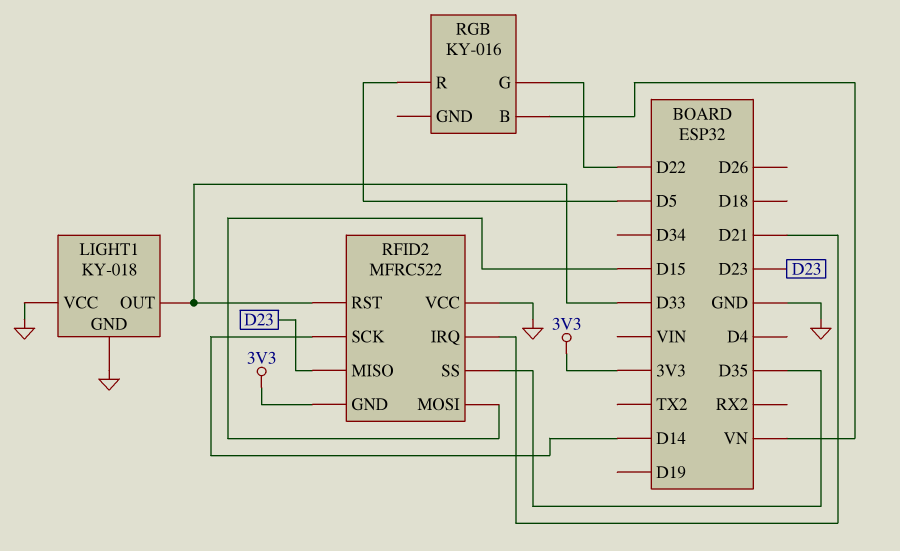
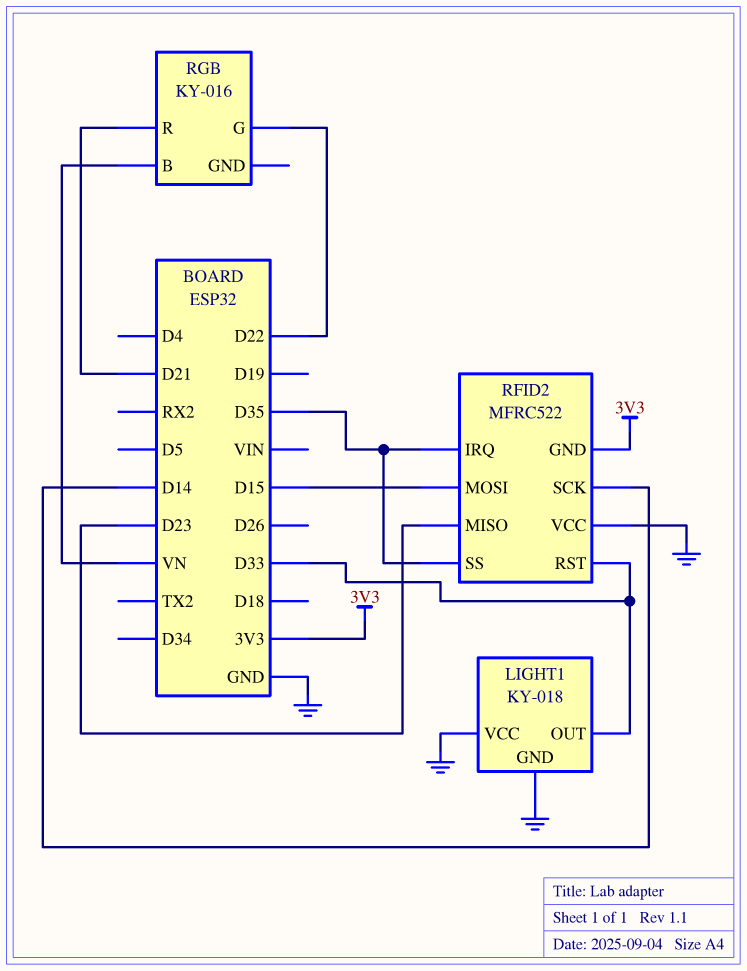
RFID2 pin IRQ: D21 -> D35
RGB pin R: D5 -> D21

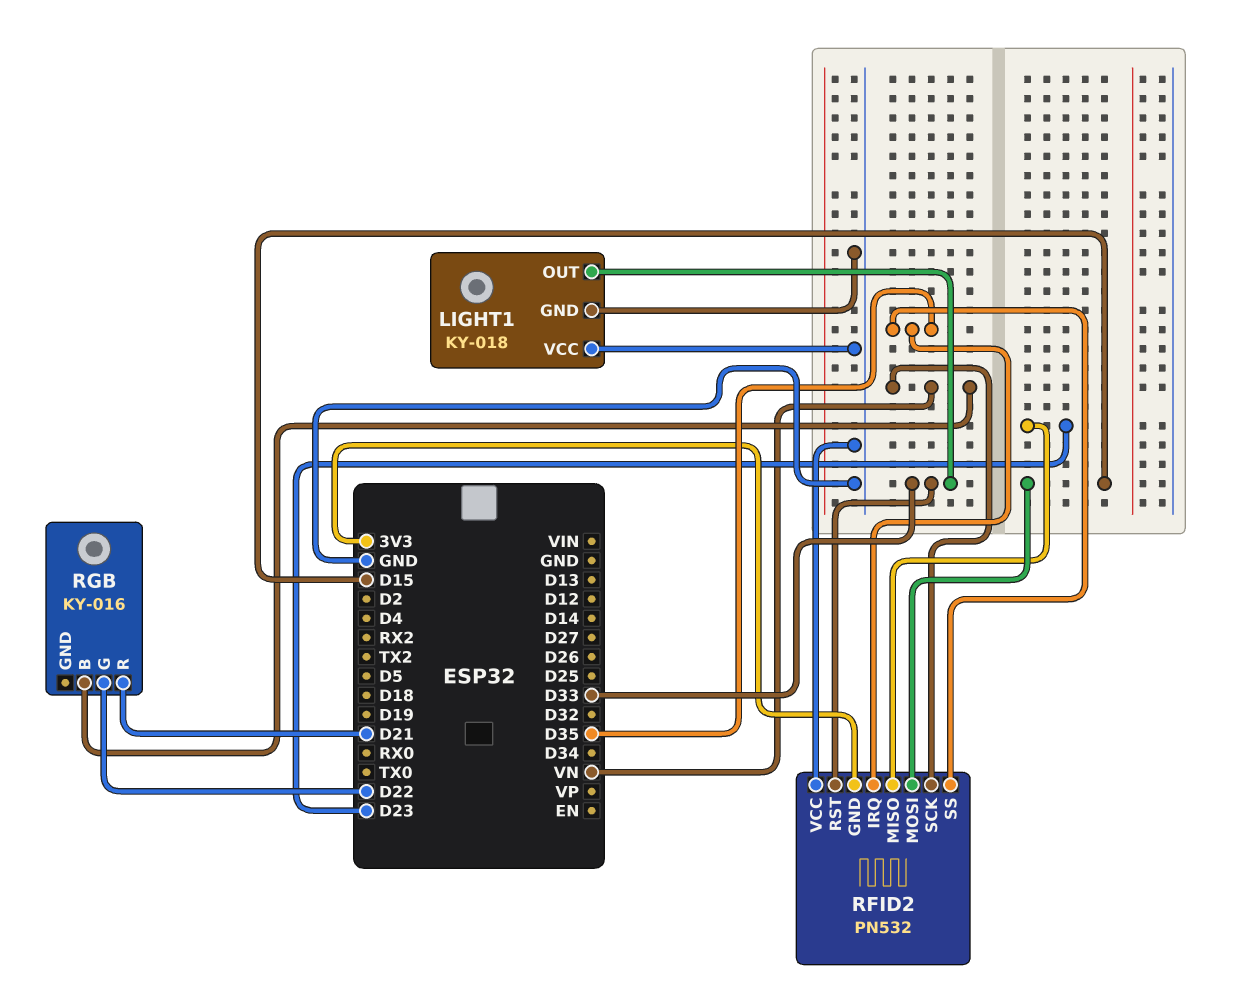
RFID2: MFRC522 -> PN532
RFID2 pin SCK: D14 -> VN

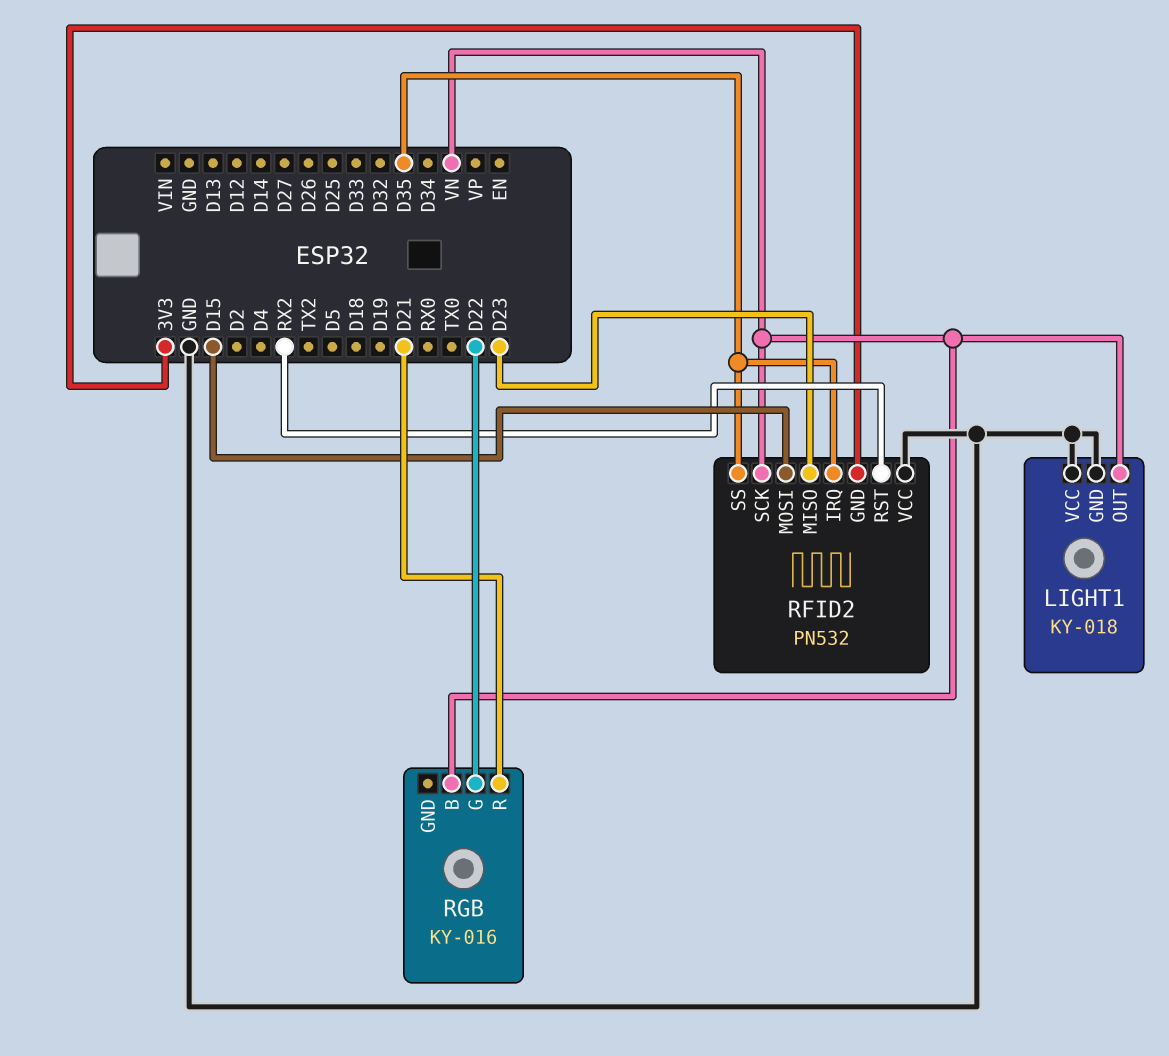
LIGHT1 pin OUT: D33 -> VN
RFID2 pin RST: D33 -> RX2

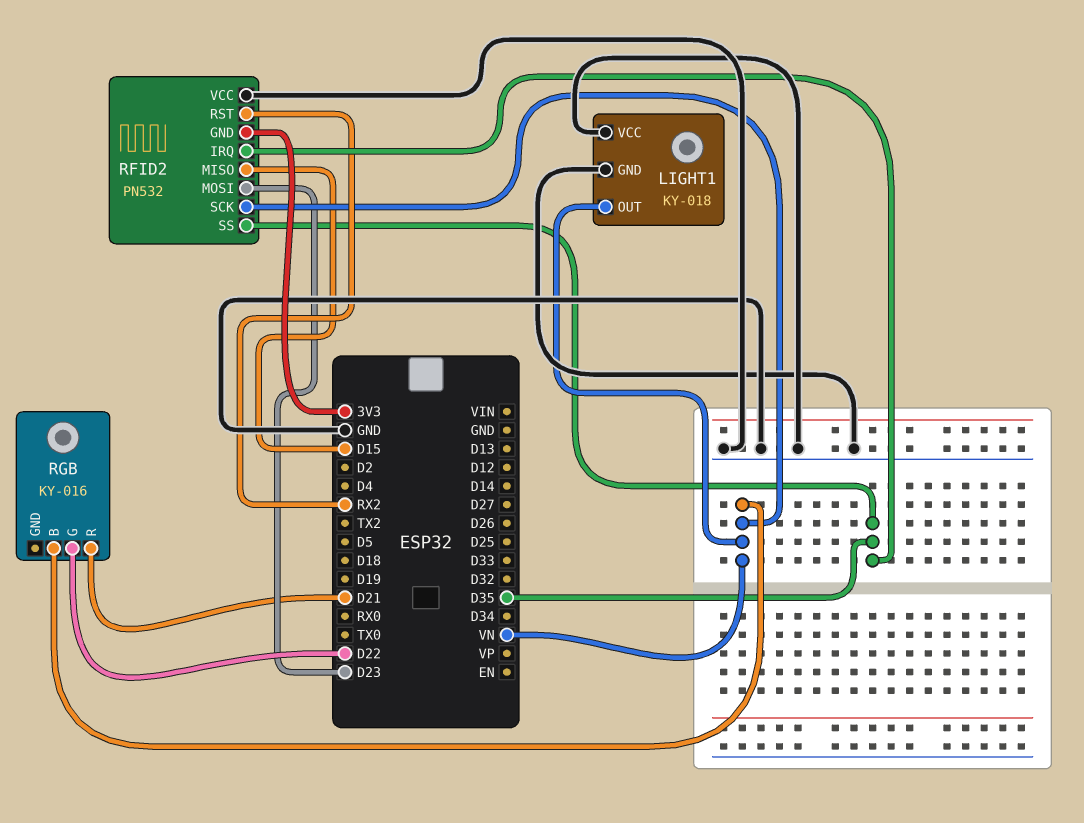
RFID2 pin MISO: D23 -> D15
RFID2 pin MOSI: D15 -> D23

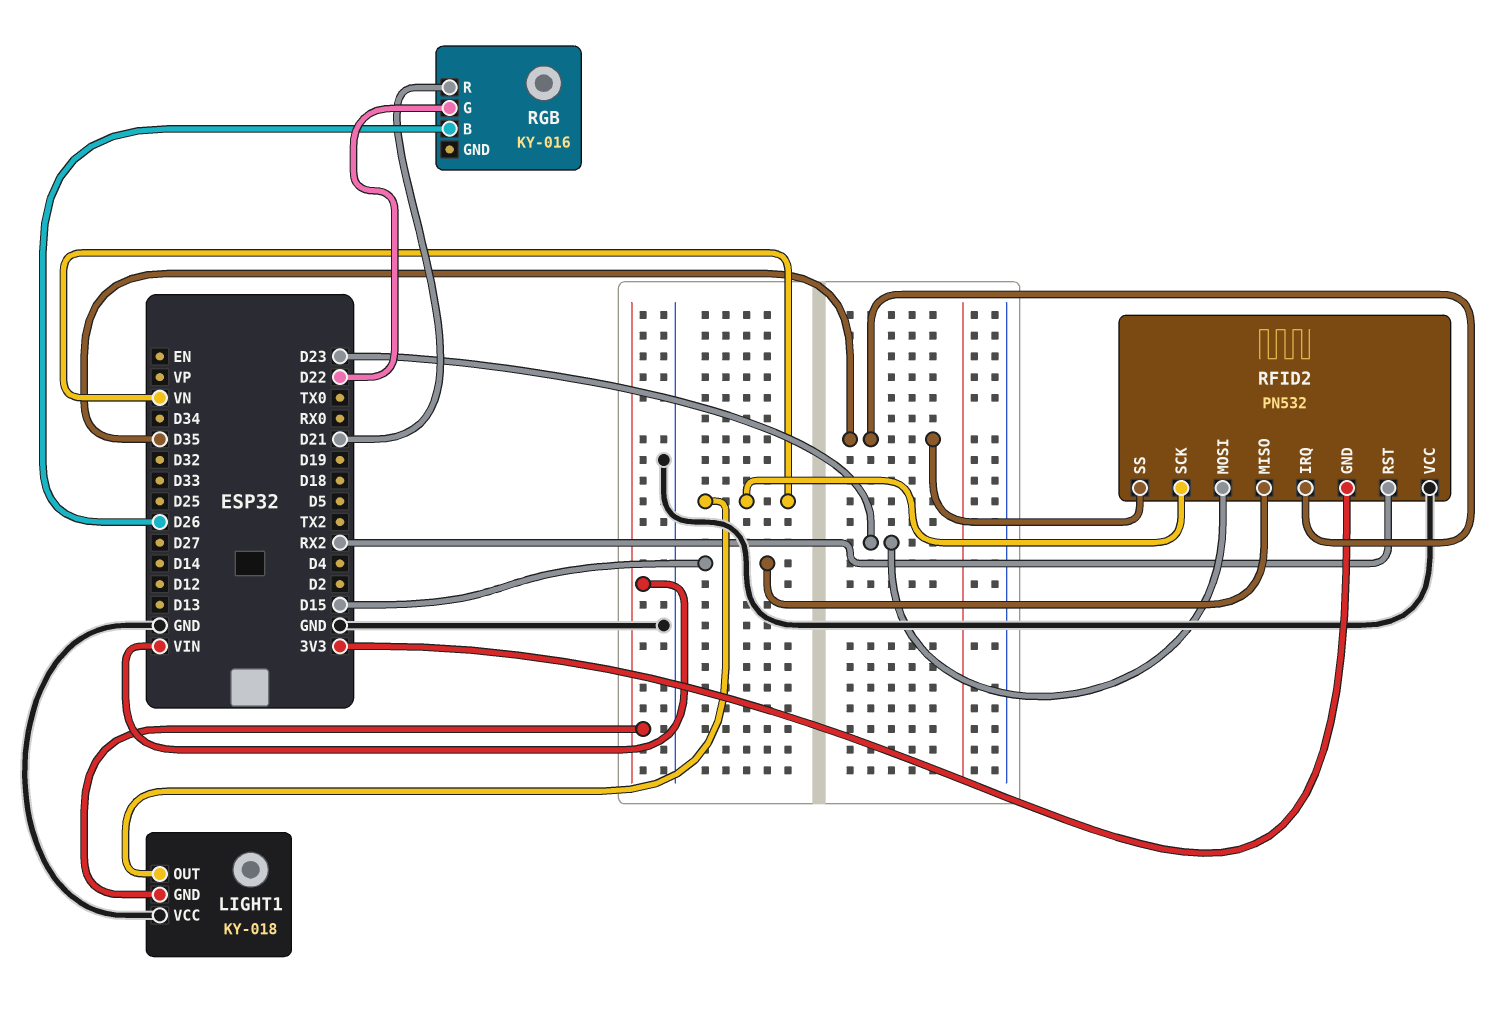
LIGHT1 pin GND: GND -> VIN
RGB pin B: VN -> D26

